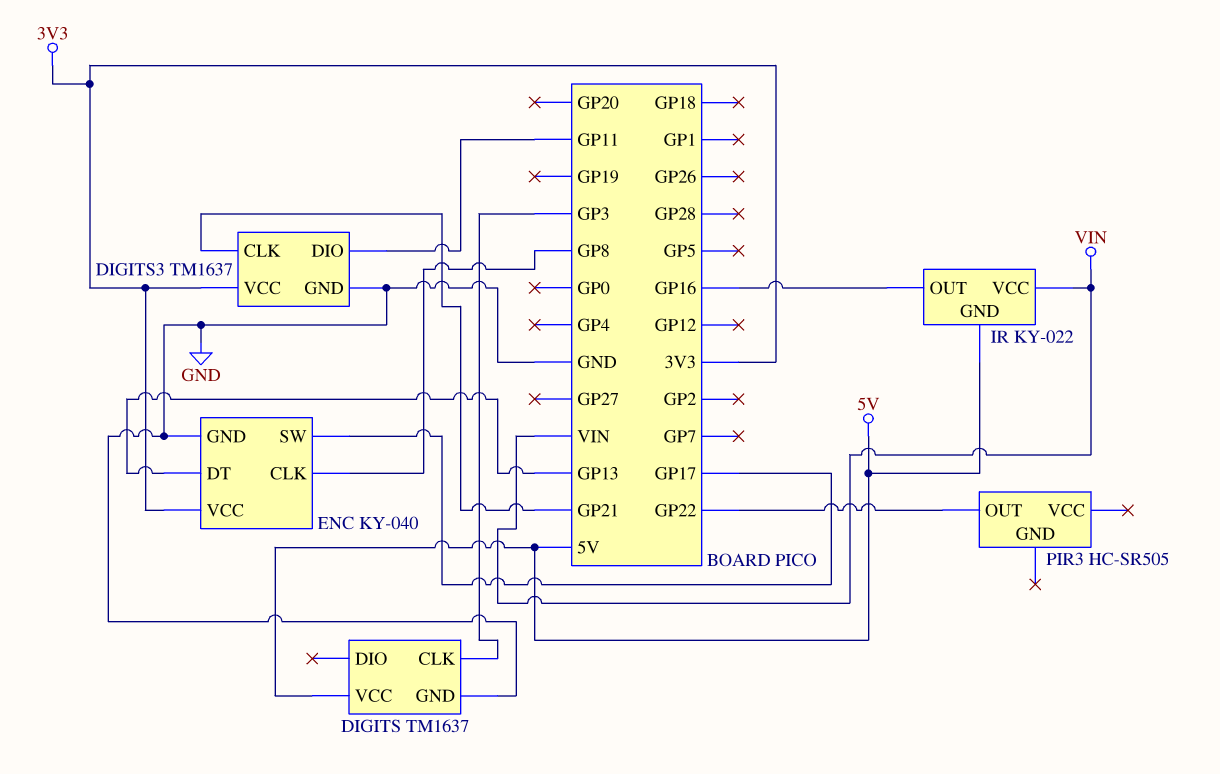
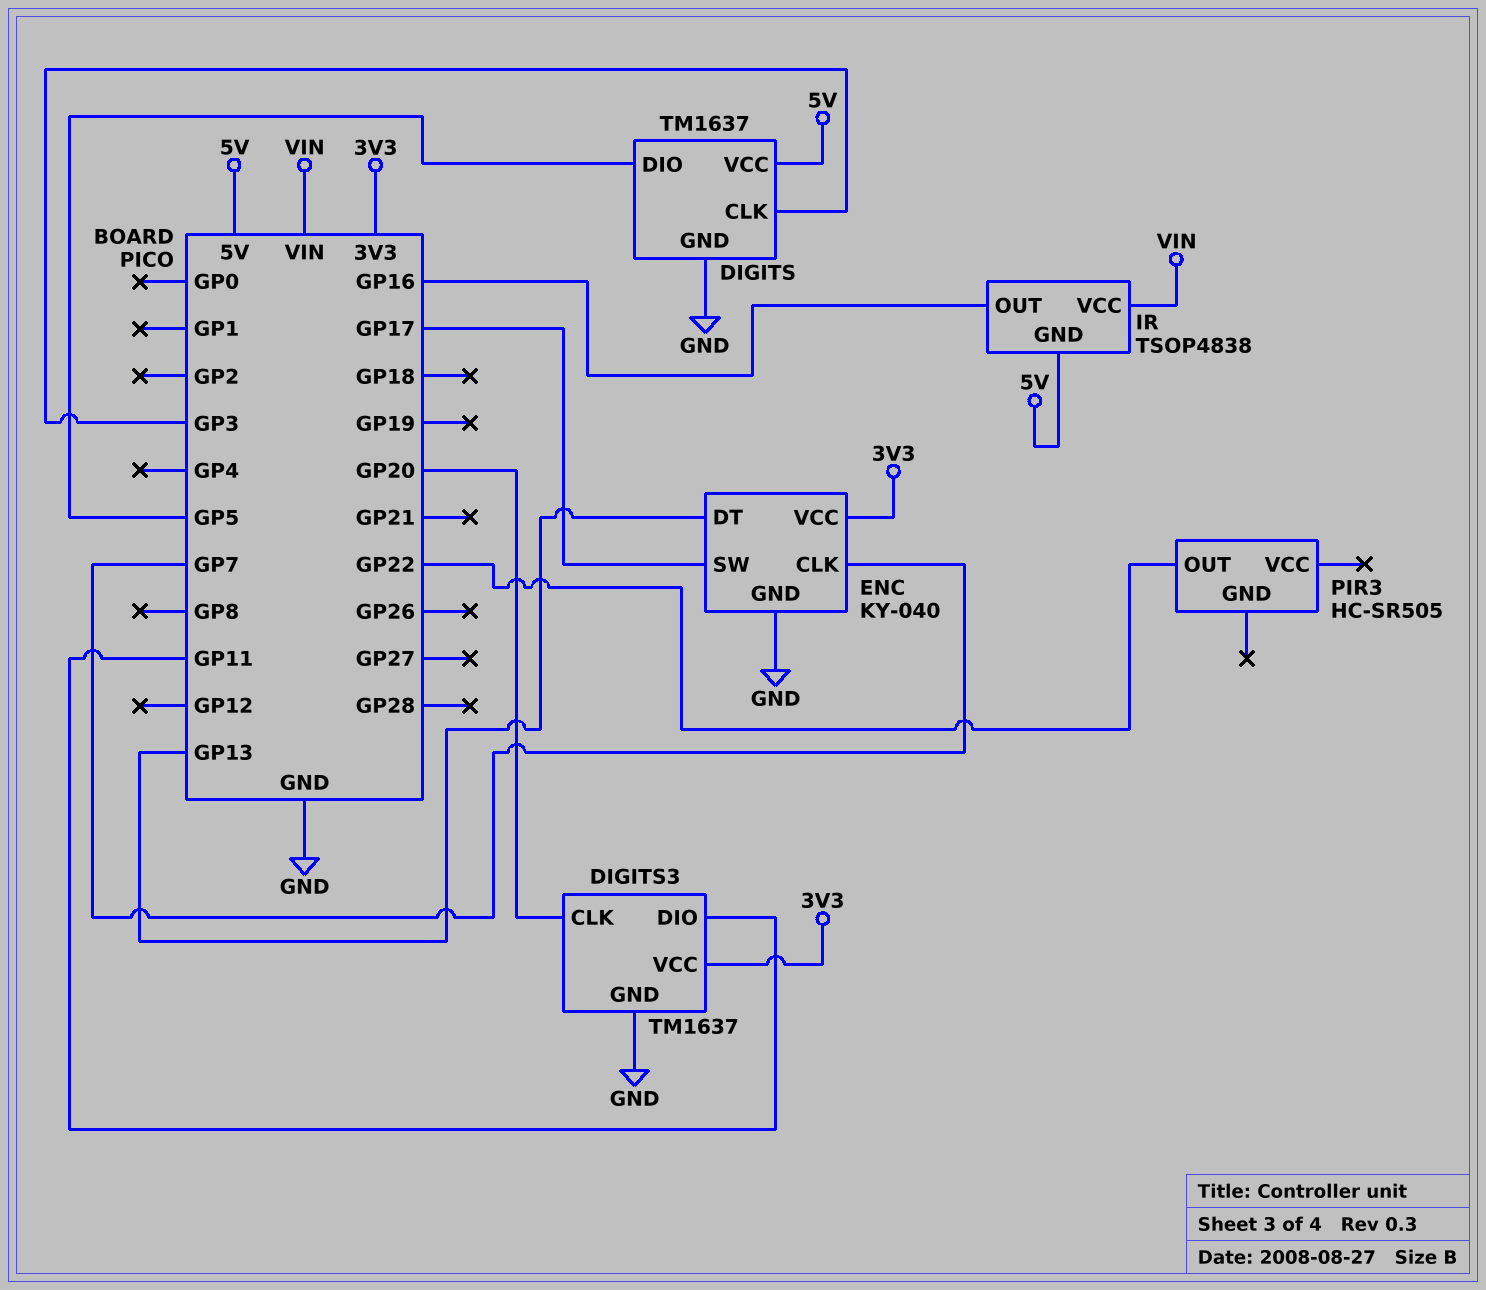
DIGITS pin DIO: none -> GP5
DIGITS3 pin CLK: GP21 -> GP20
ENC pin CLK: GP8 -> GP7
IR: KY-022 -> TSOP4838

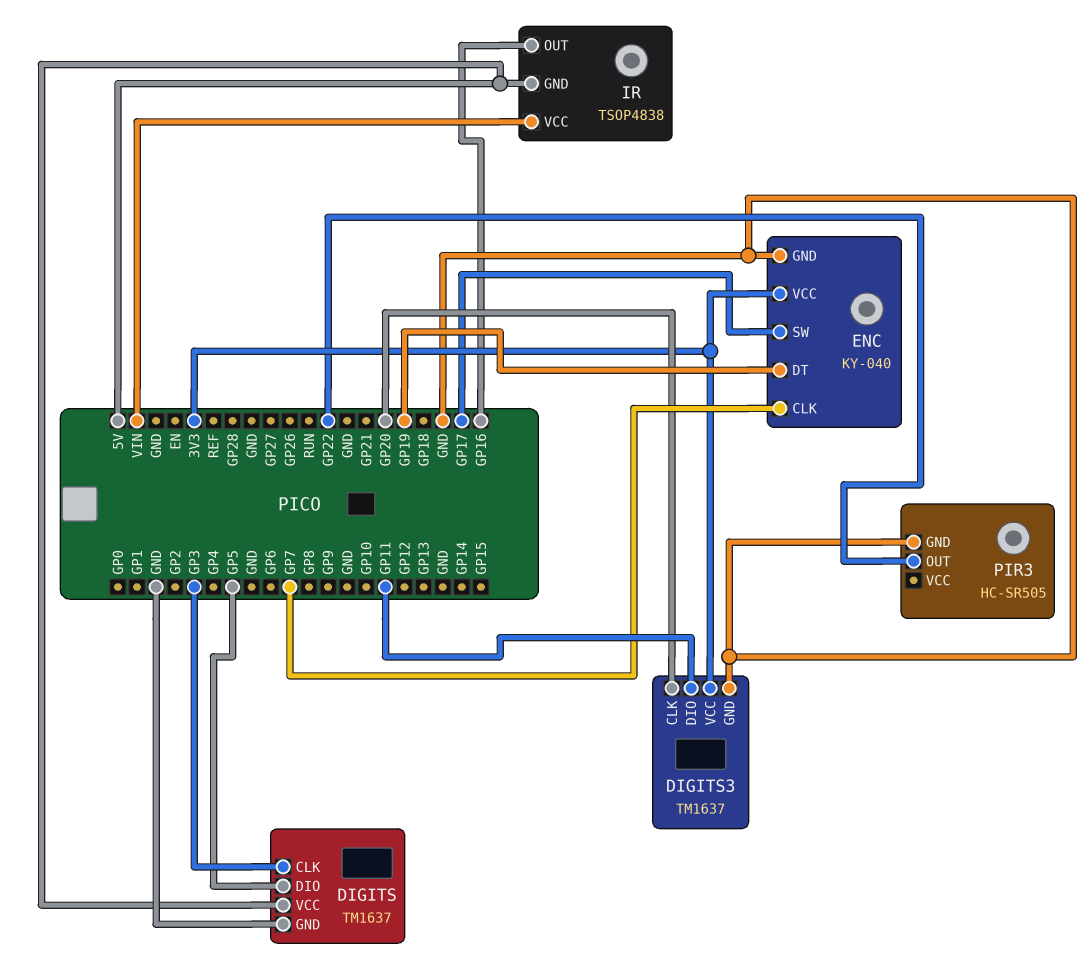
ENC pin DT: GP13 -> GP19
PIR3 pin GND: none -> GND

